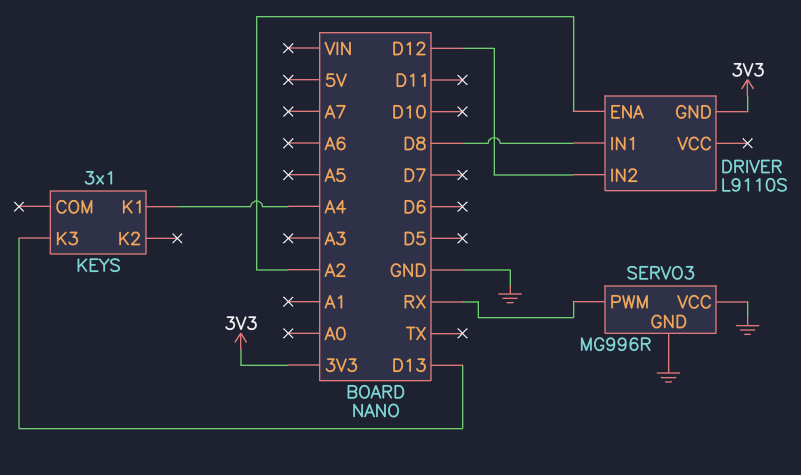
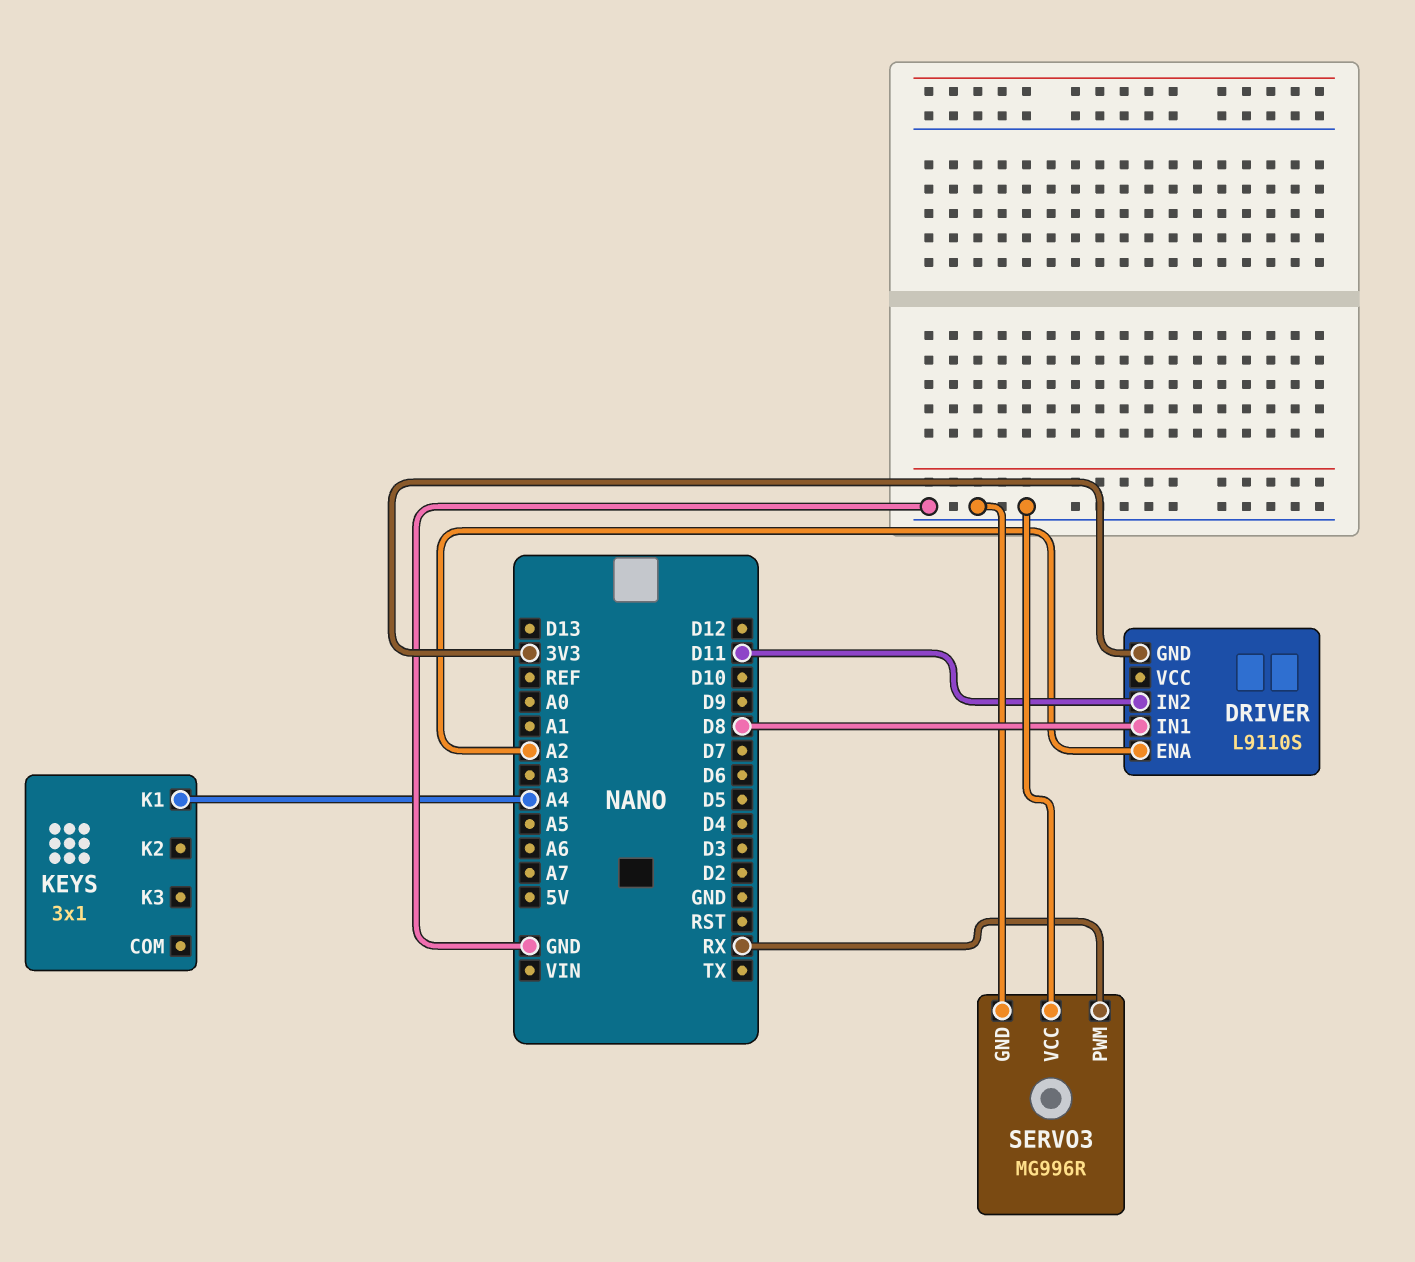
DRIVER pin IN2: D12 -> D11
KEYS pin K3: D13 -> none

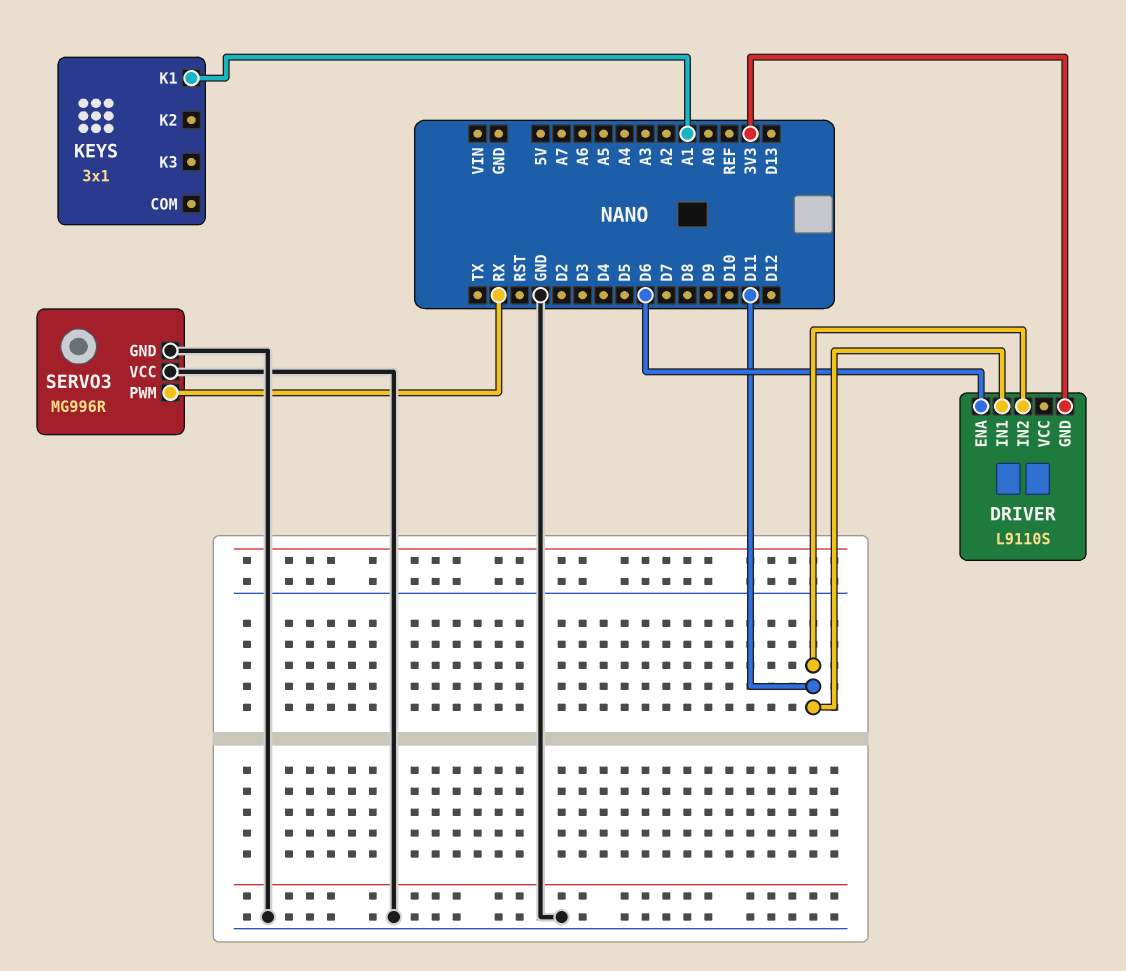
DRIVER pin ENA: A2 -> D6
DRIVER pin IN1: D8 -> D11
KEYS pin K1: A4 -> A1

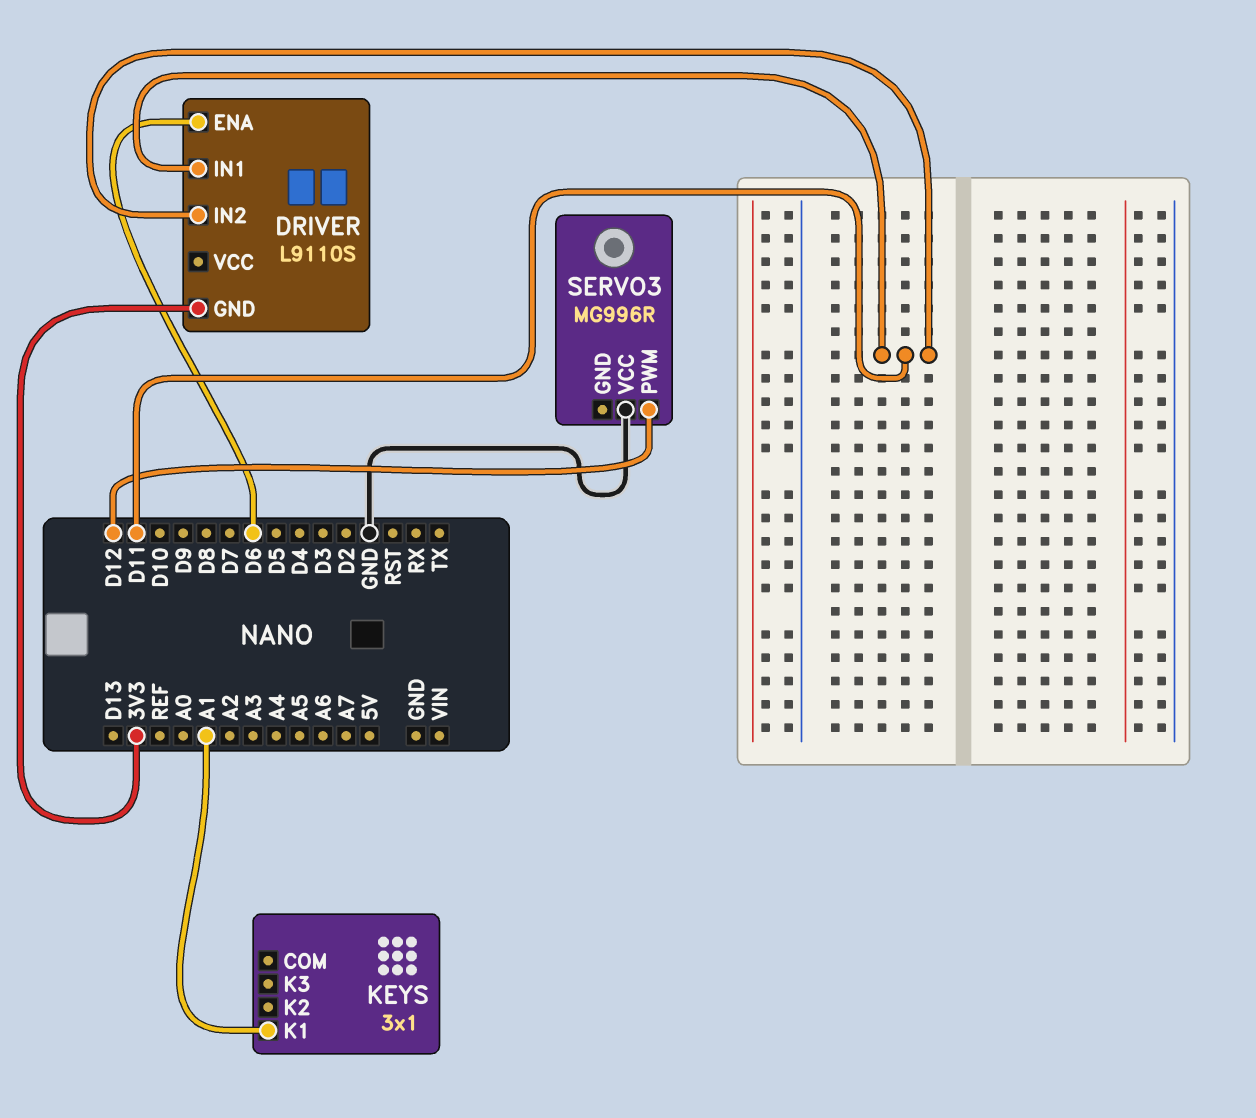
SERVO3 pin GND: GND -> none
SERVO3 pin PWM: RX -> D12

